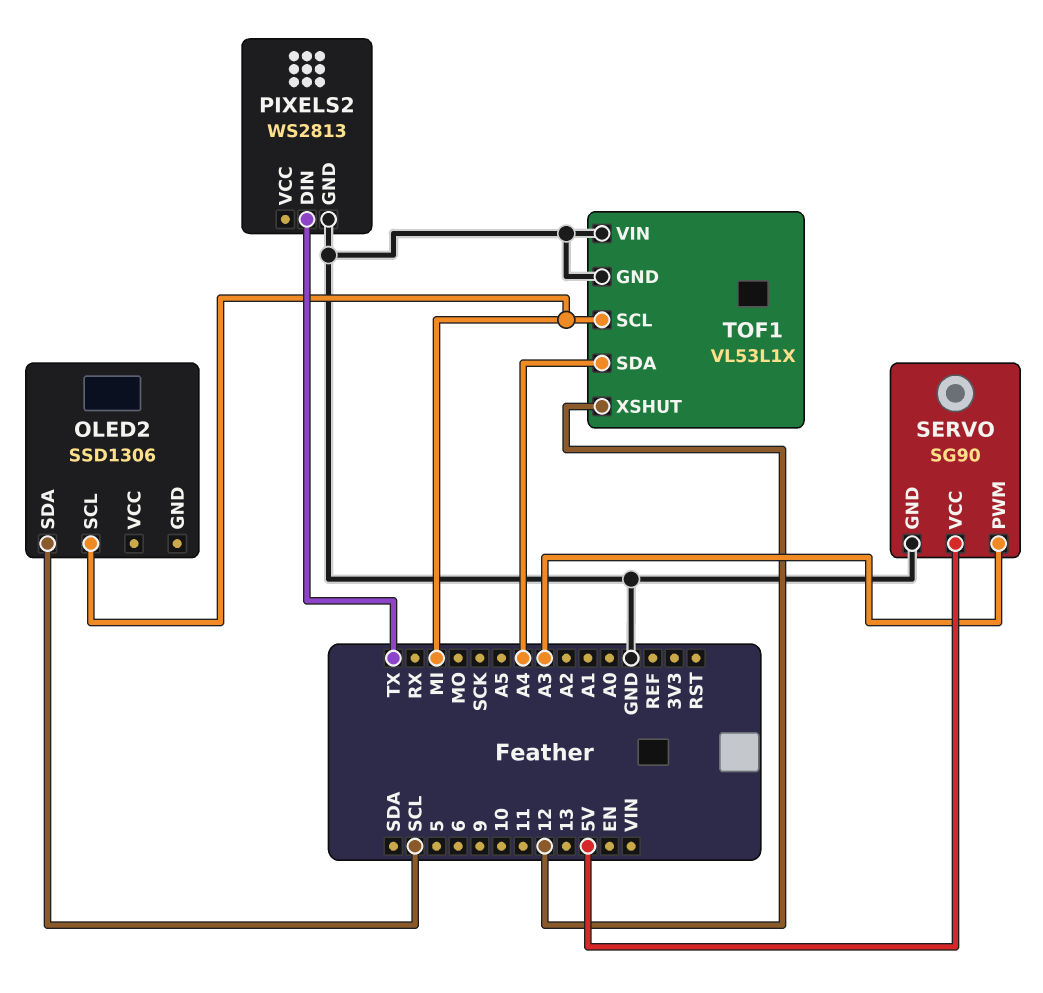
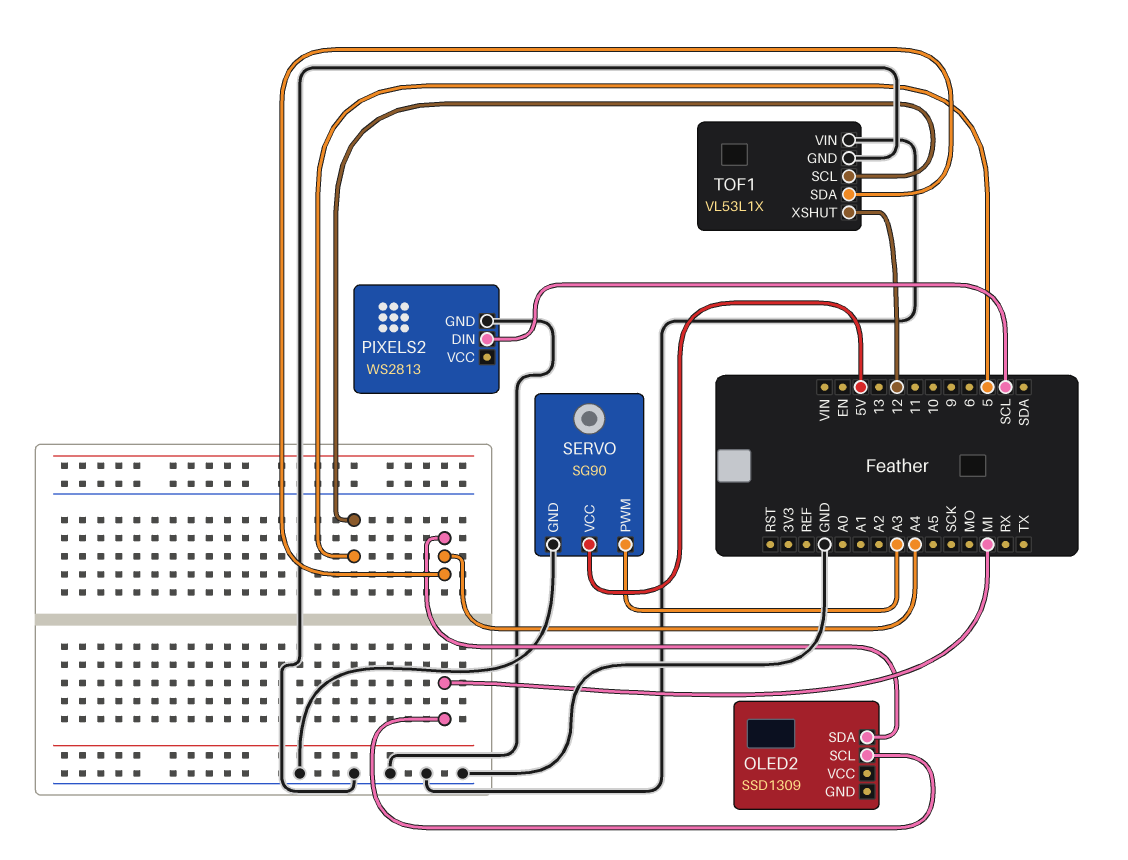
OLED2: SSD1306 -> SSD1309
OLED2 pin SDA: SCL -> A4
PIXELS2 pin DIN: TX -> SCL
TOF1 pin SCL: MI -> 5

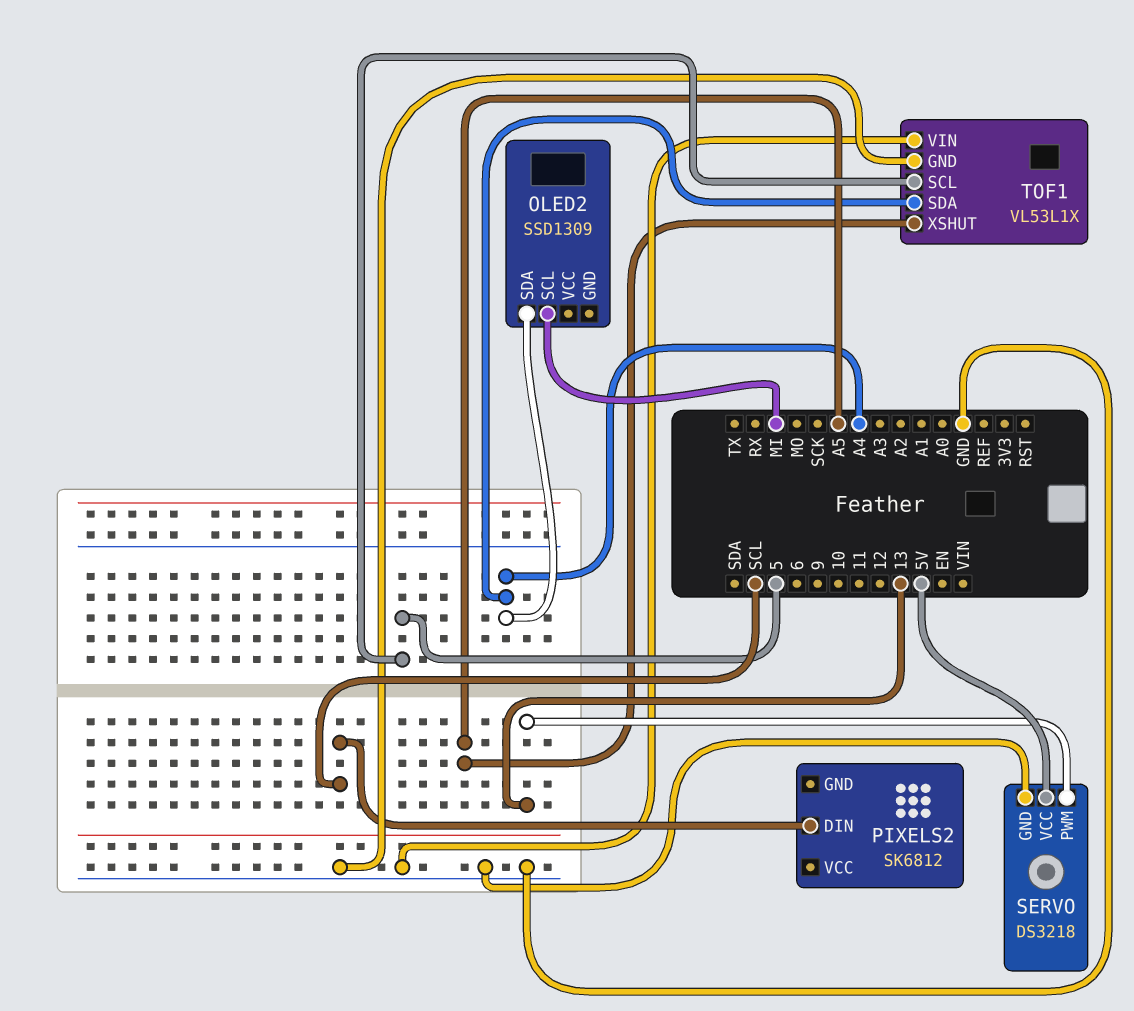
PIXELS2: WS2813 -> SK6812
PIXELS2 pin GND: GND -> none
SERVO: SG90 -> DS3218
SERVO pin PWM: A3 -> 13
TOF1 pin XSHUT: 12 -> A5

